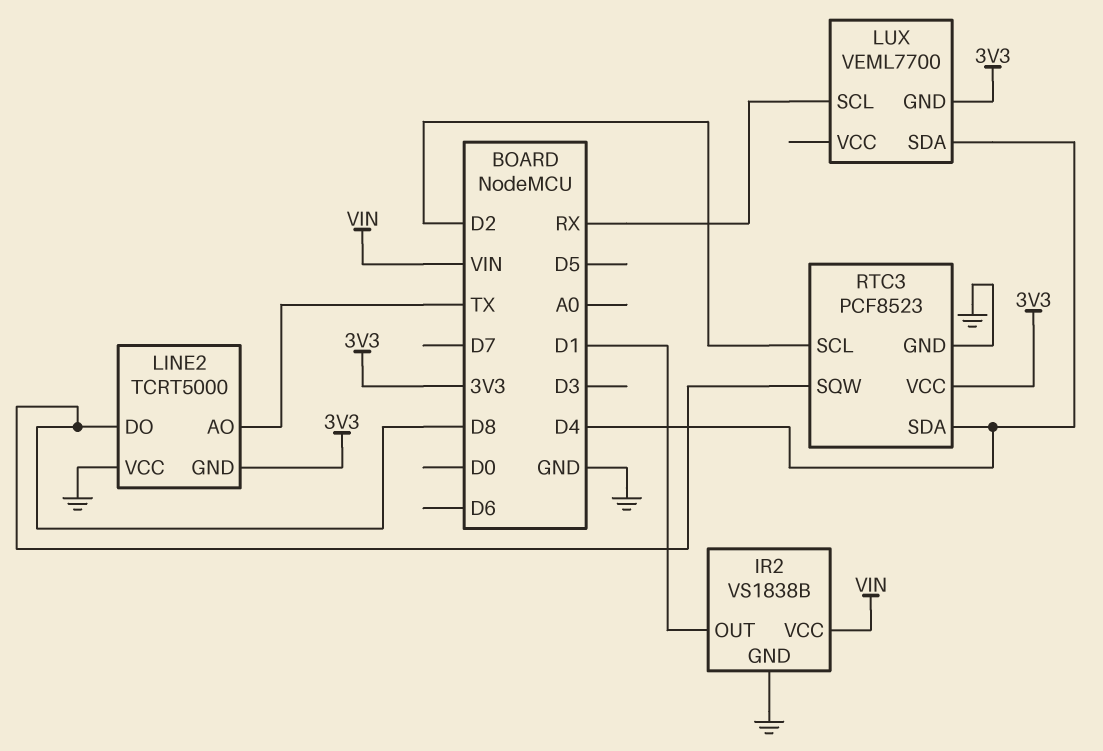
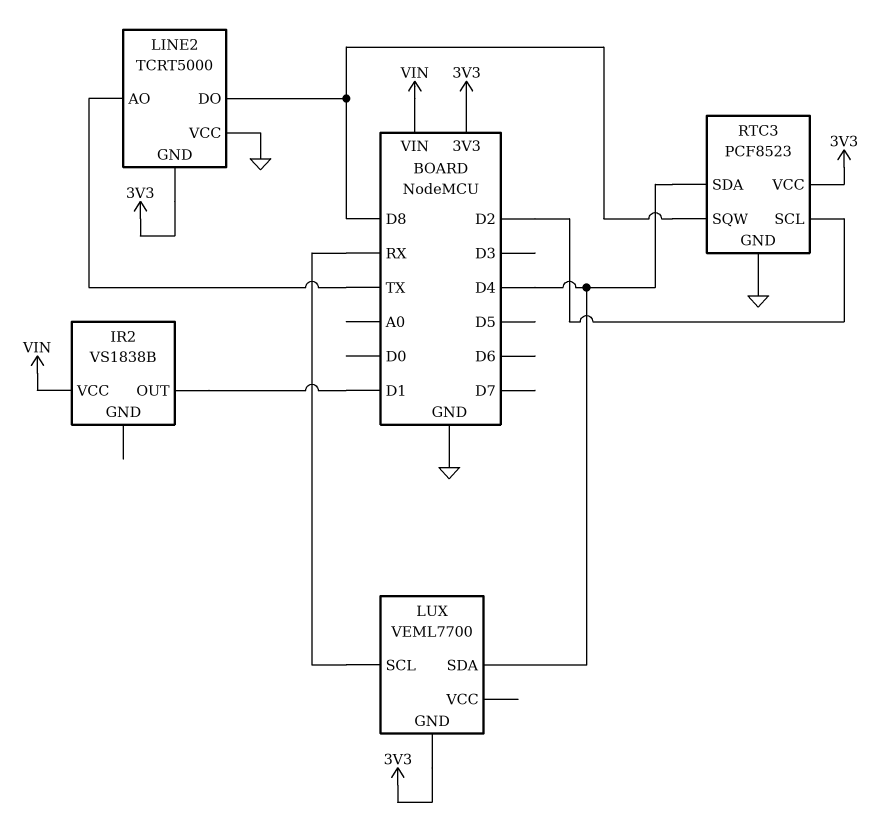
IR2 pin GND: GND -> none

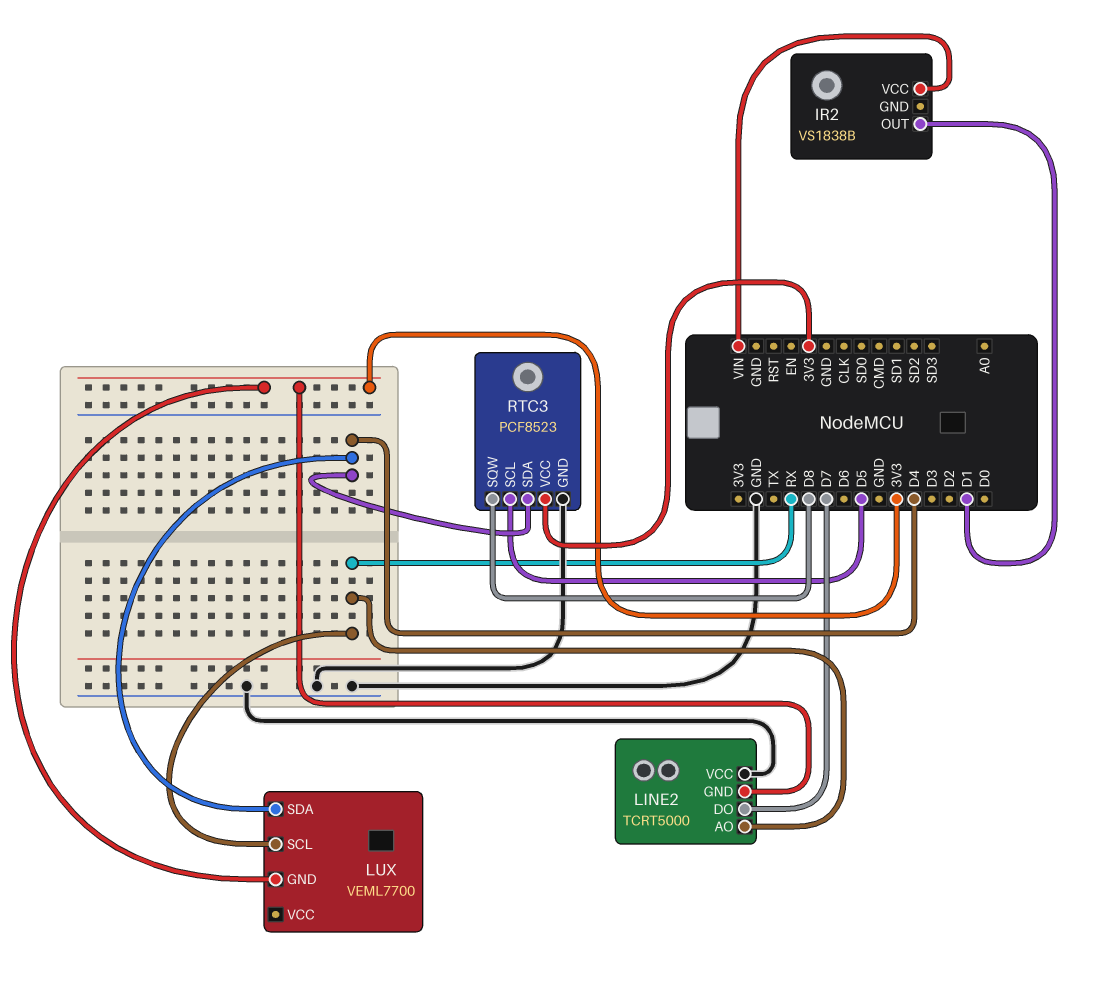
LINE2 pin AO: TX -> RX
LINE2 pin DO: D8 -> D7
RTC3 pin SCL: D2 -> D5

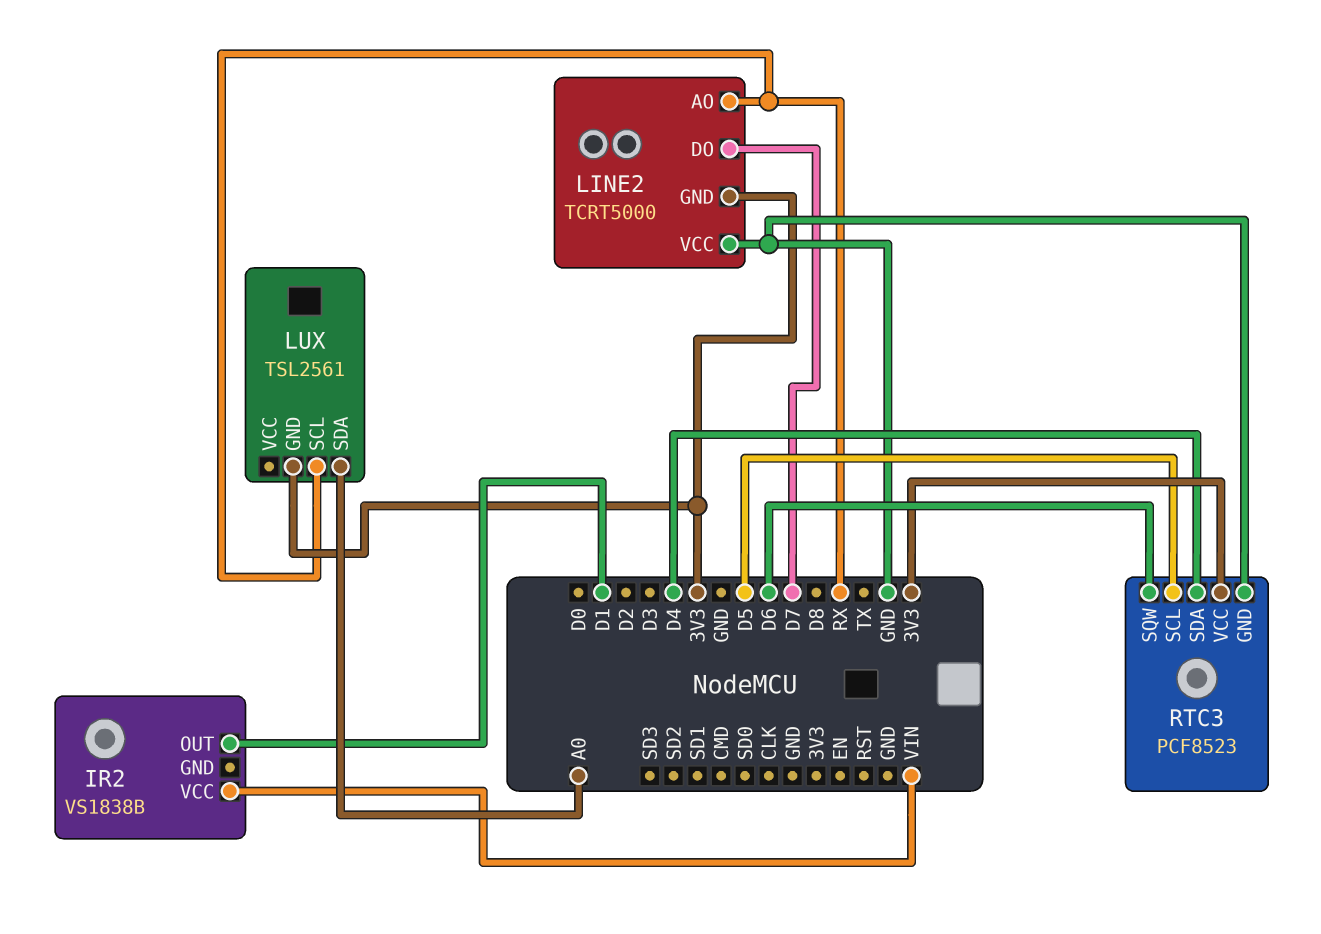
LUX: VEML7700 -> TSL2561
LUX pin SDA: D4 -> A0
RTC3 pin SQW: D8 -> D6

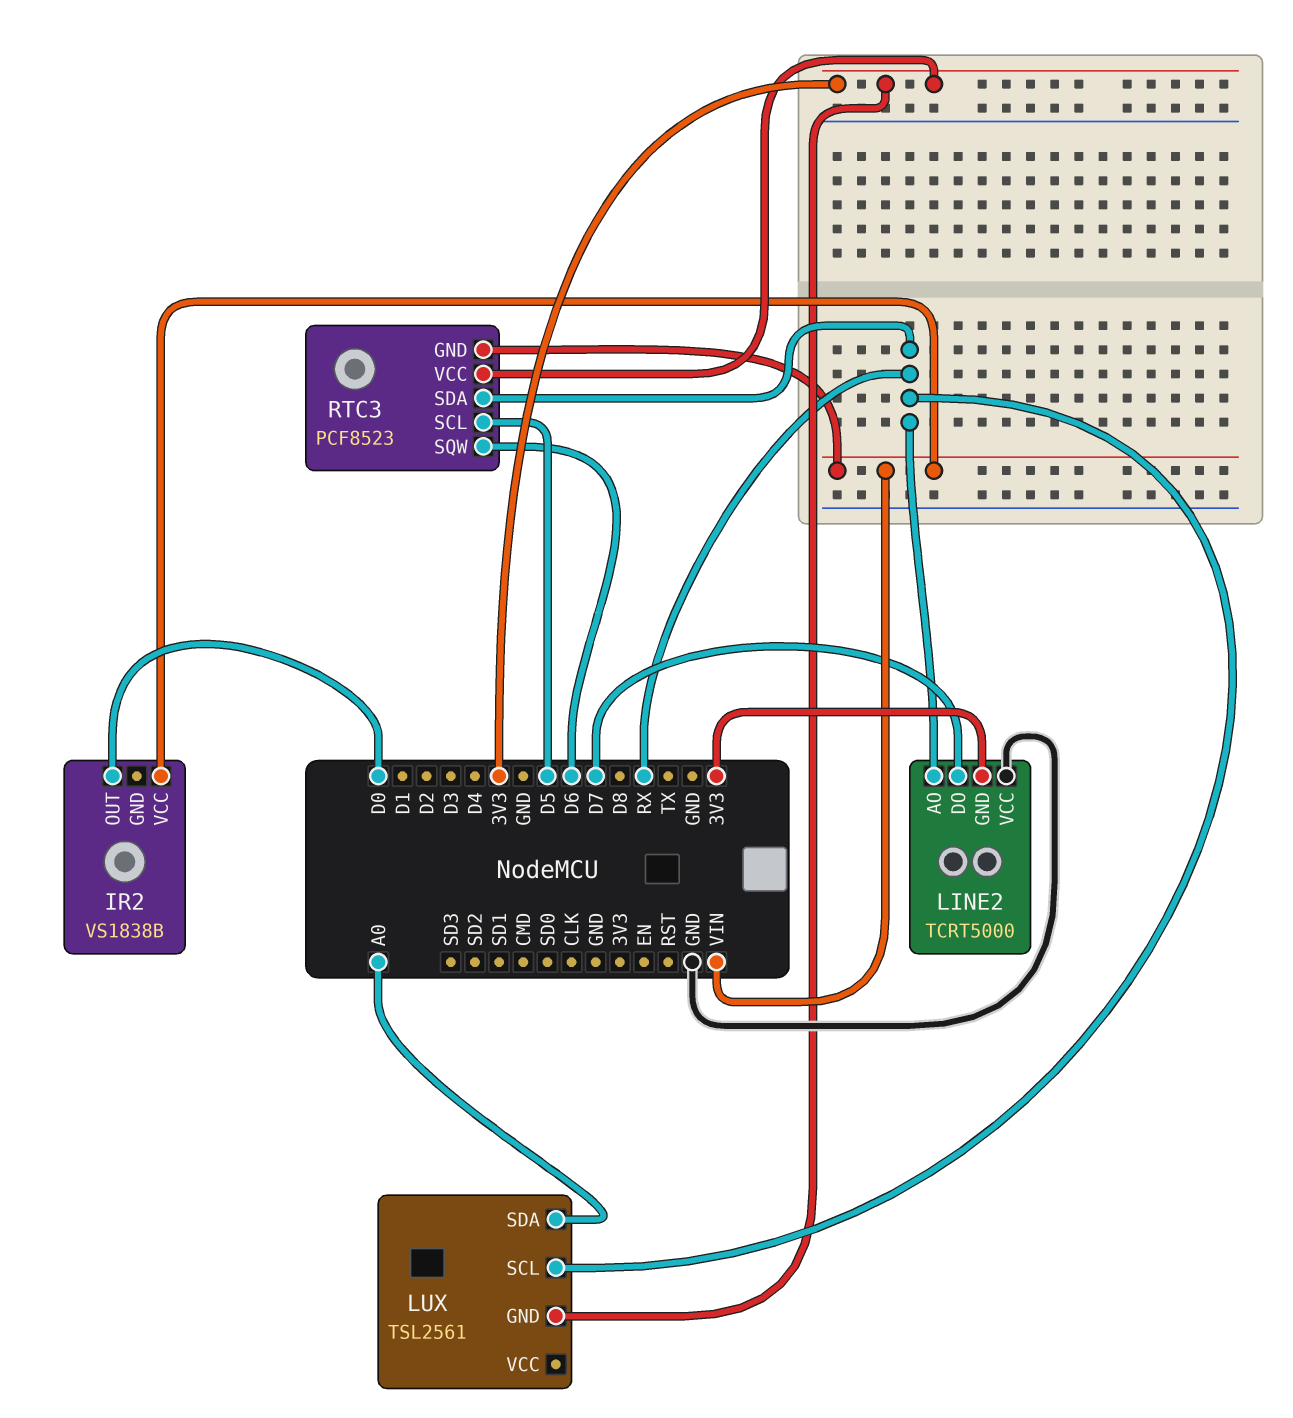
IR2 pin OUT: D1 -> D0
RTC3 pin GND: GND -> VIN
RTC3 pin SDA: D4 -> RX

